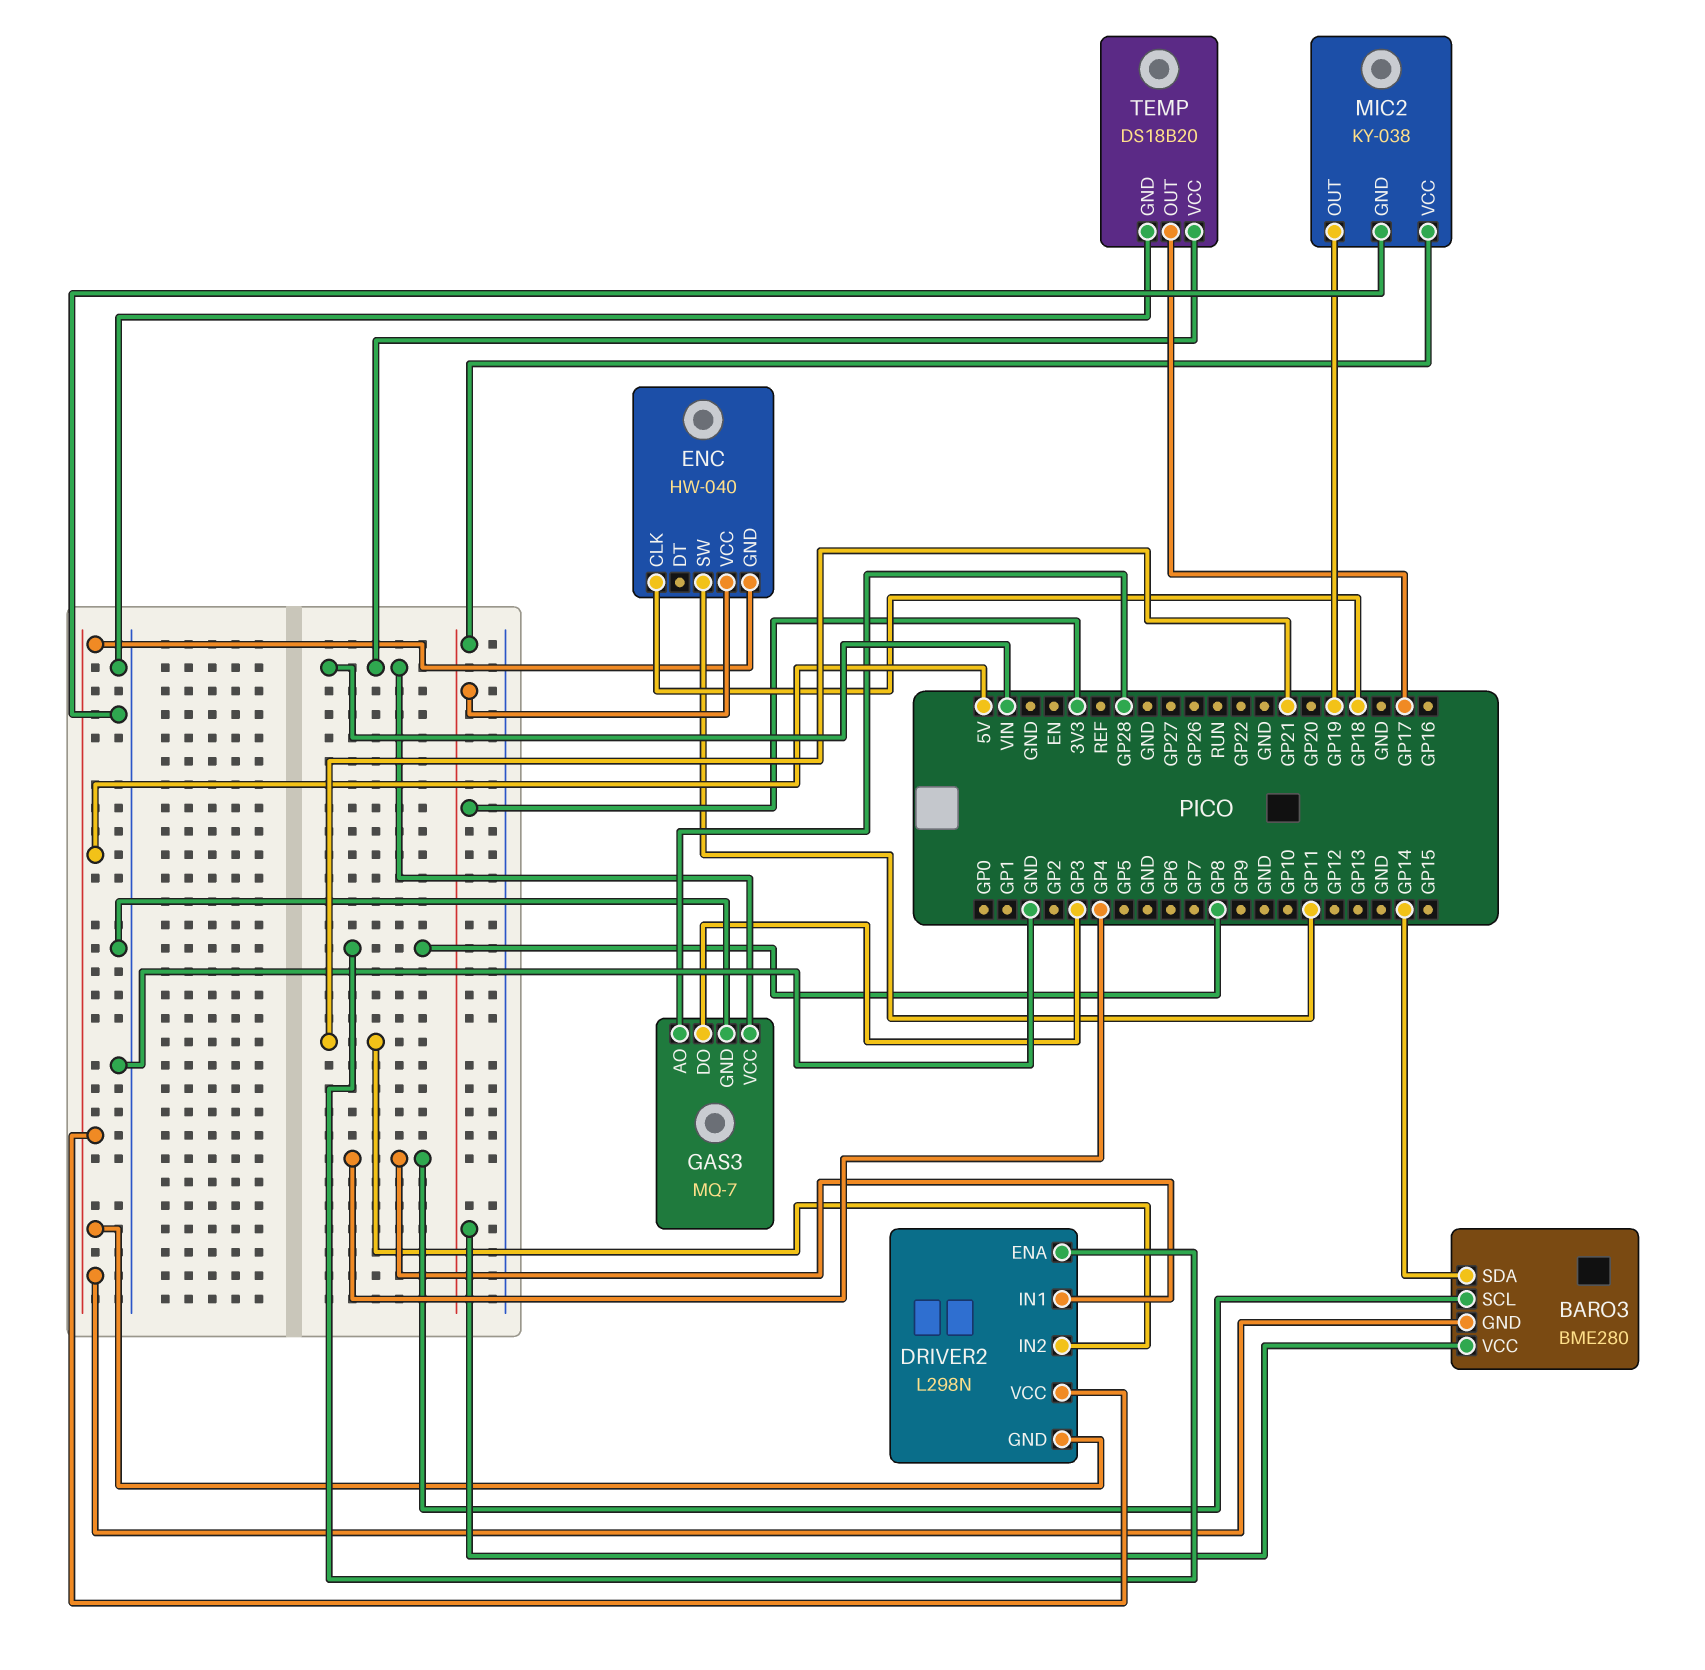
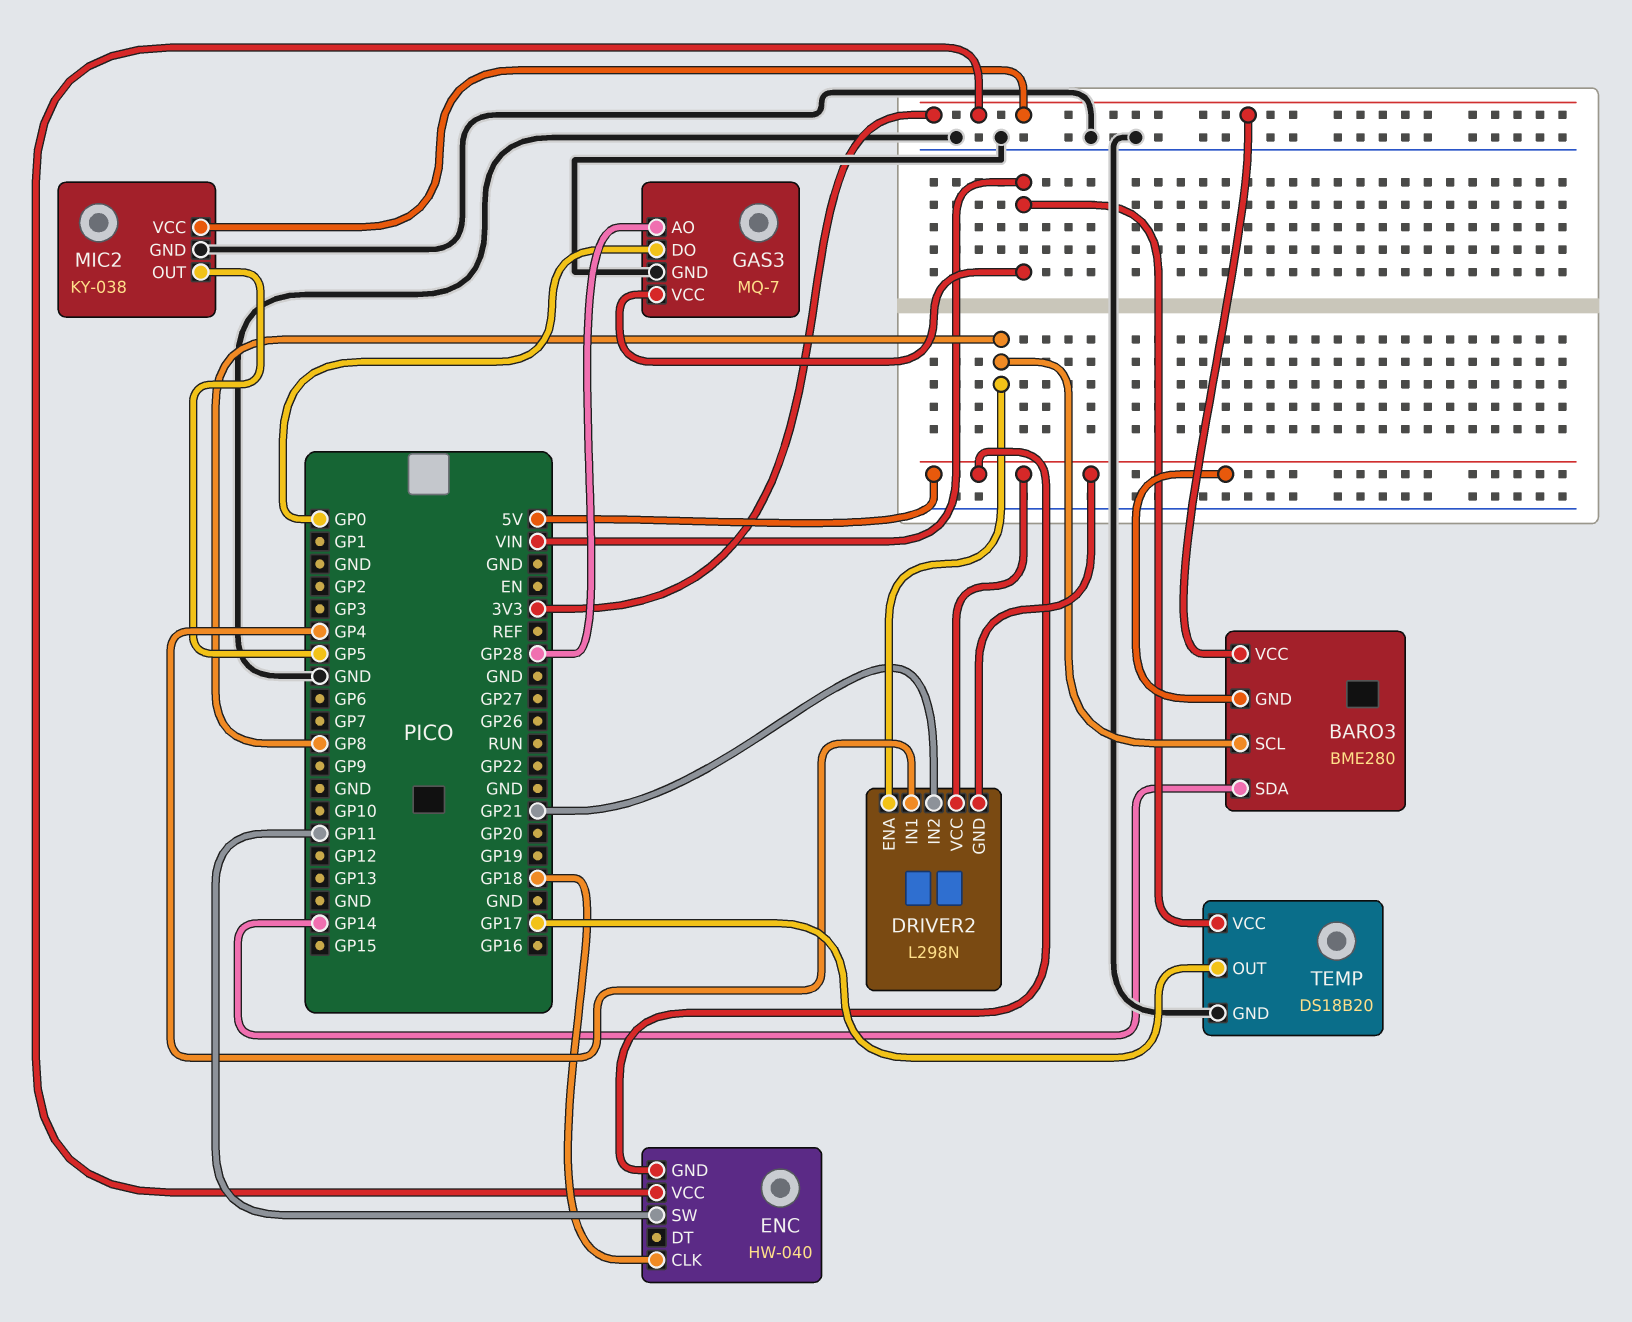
BARO3 pin SCL: GP4 -> GP8
GAS3 pin DO: GP3 -> GP0
MIC2 pin OUT: GP19 -> GP5

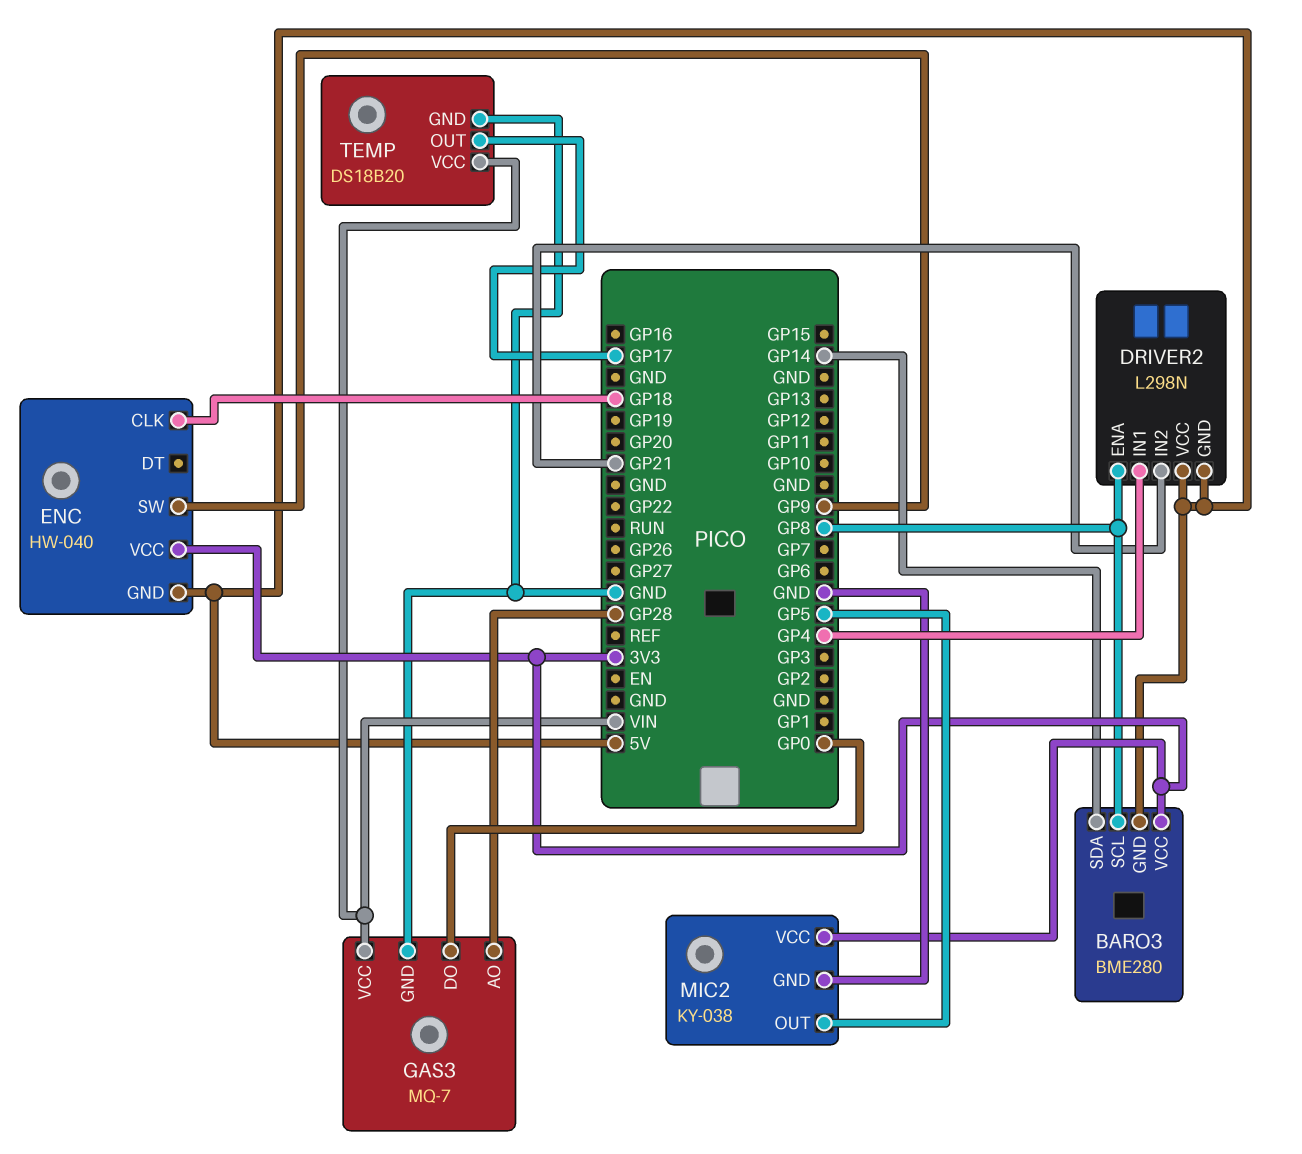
ENC pin SW: GP11 -> GP9

